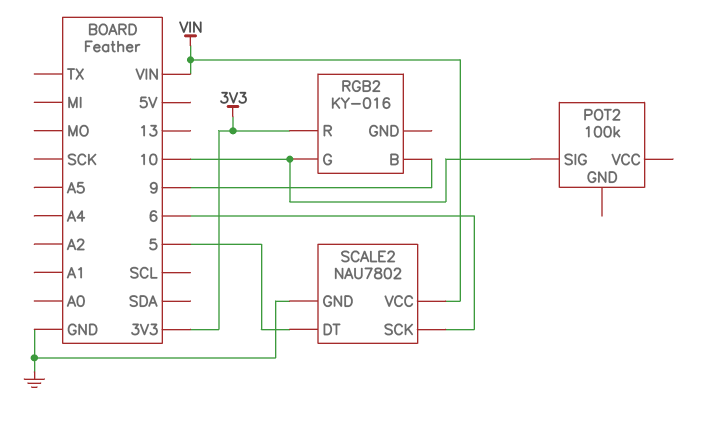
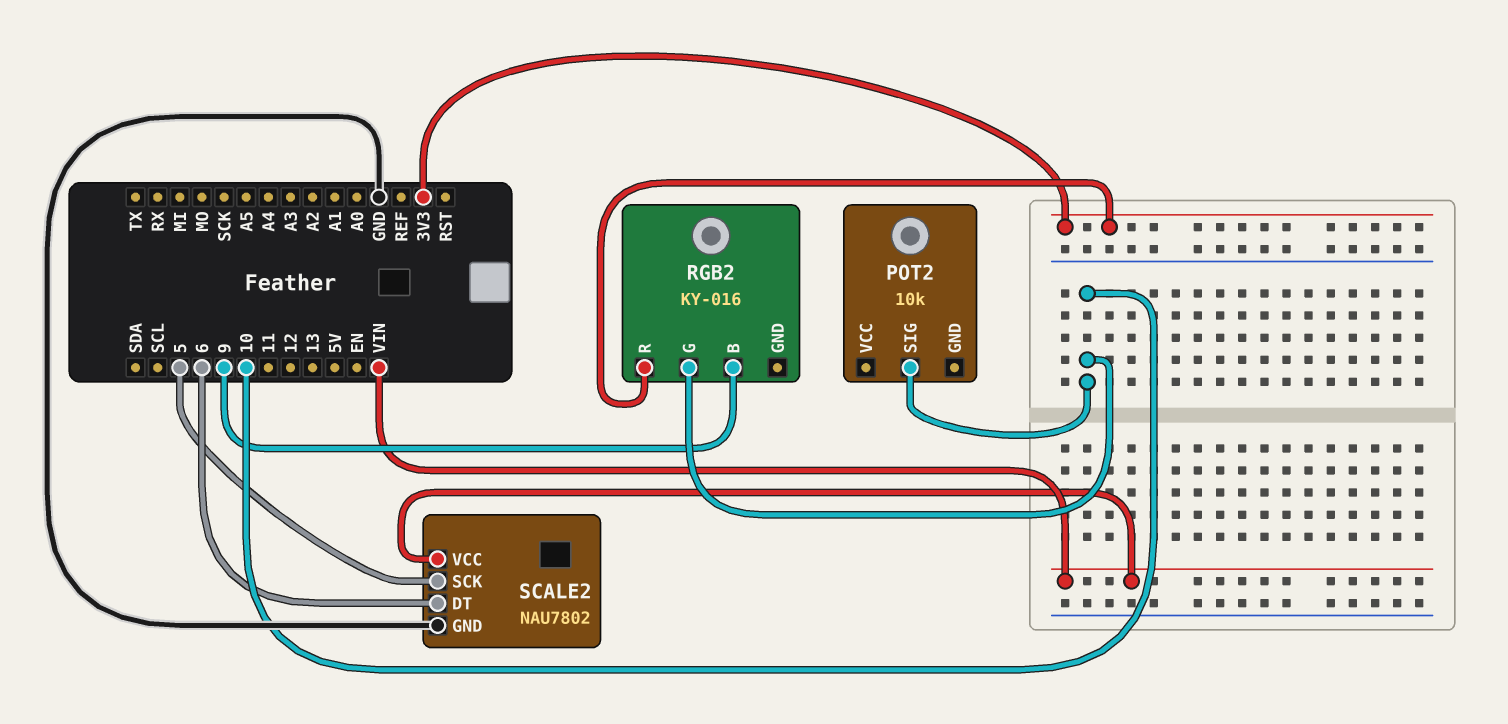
POT2: 100k -> 10k
SCALE2 pin DT: 5 -> 6
SCALE2 pin SCK: 6 -> 5

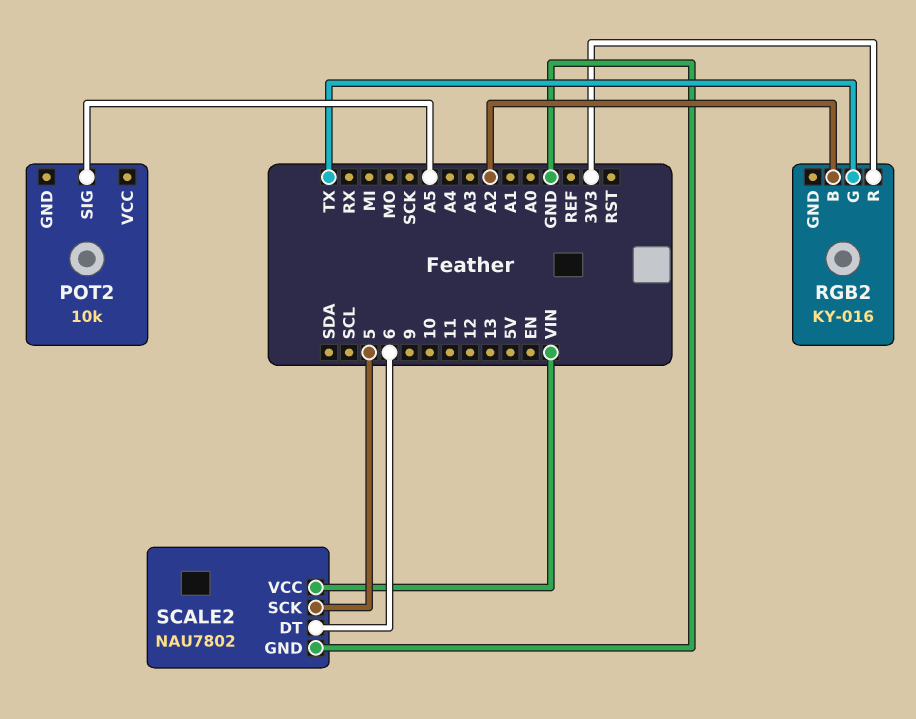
POT2 pin SIG: 10 -> A5
RGB2 pin B: 9 -> A2
RGB2 pin G: 10 -> TX

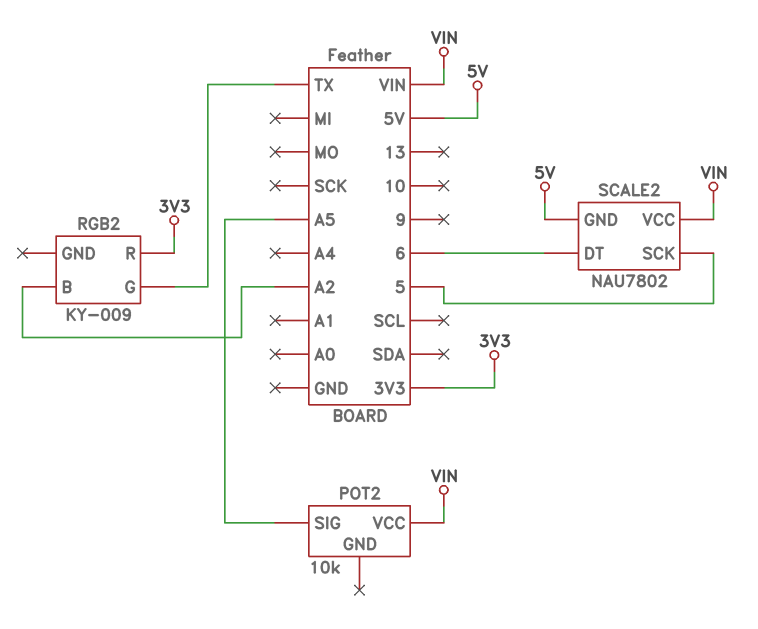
POT2 pin VCC: none -> VIN
RGB2: KY-016 -> KY-009
SCALE2 pin GND: GND -> 5V

